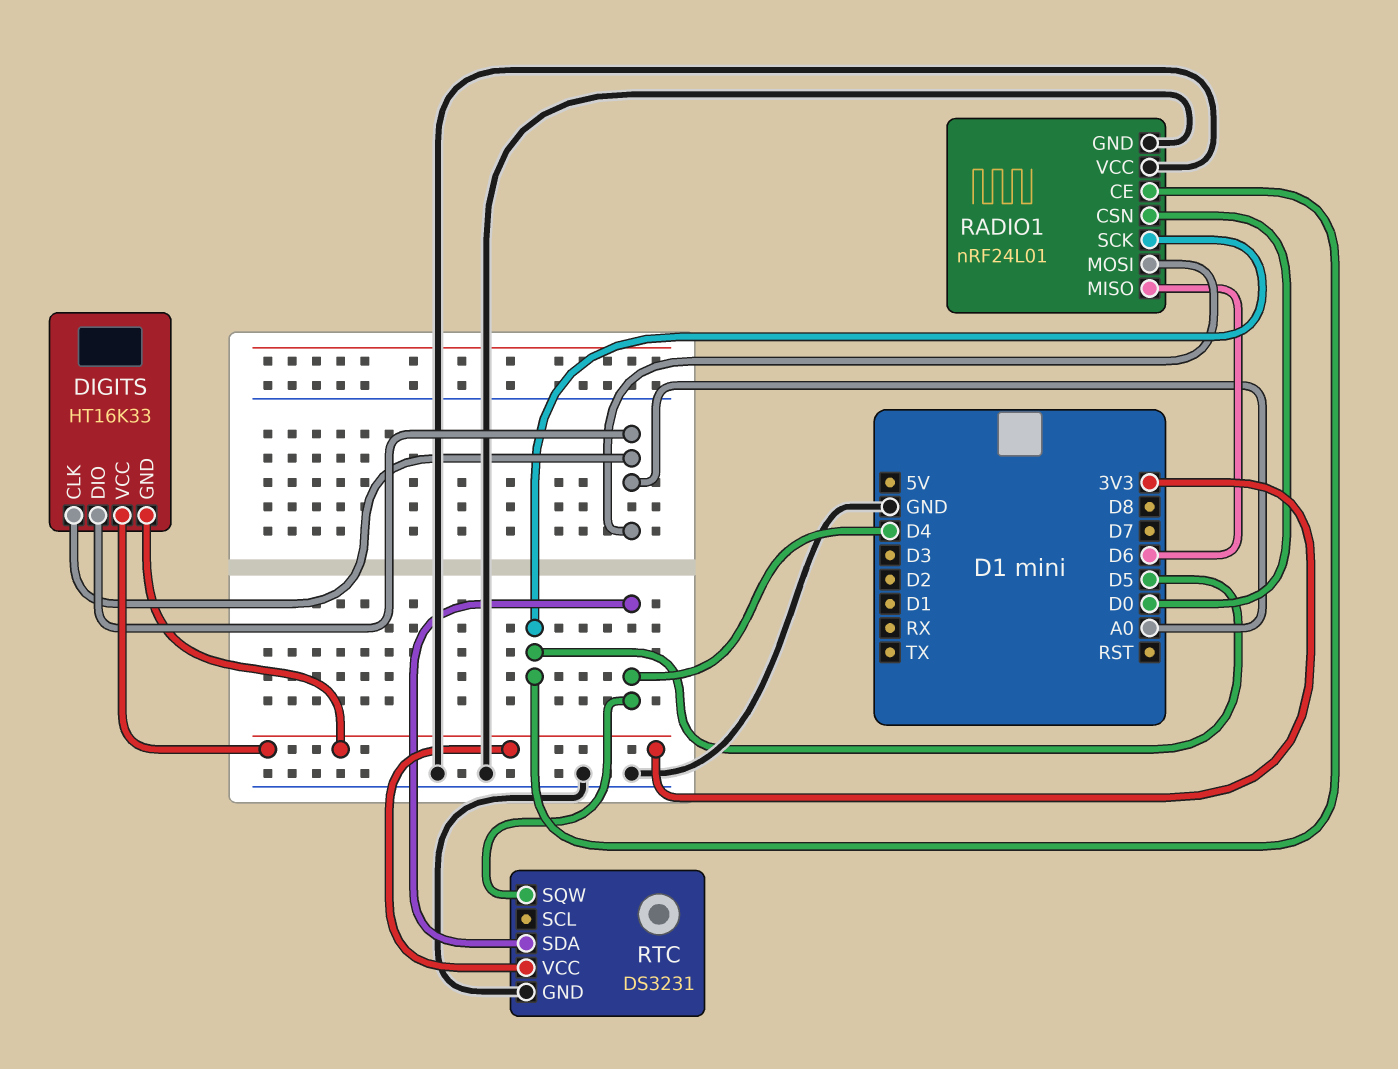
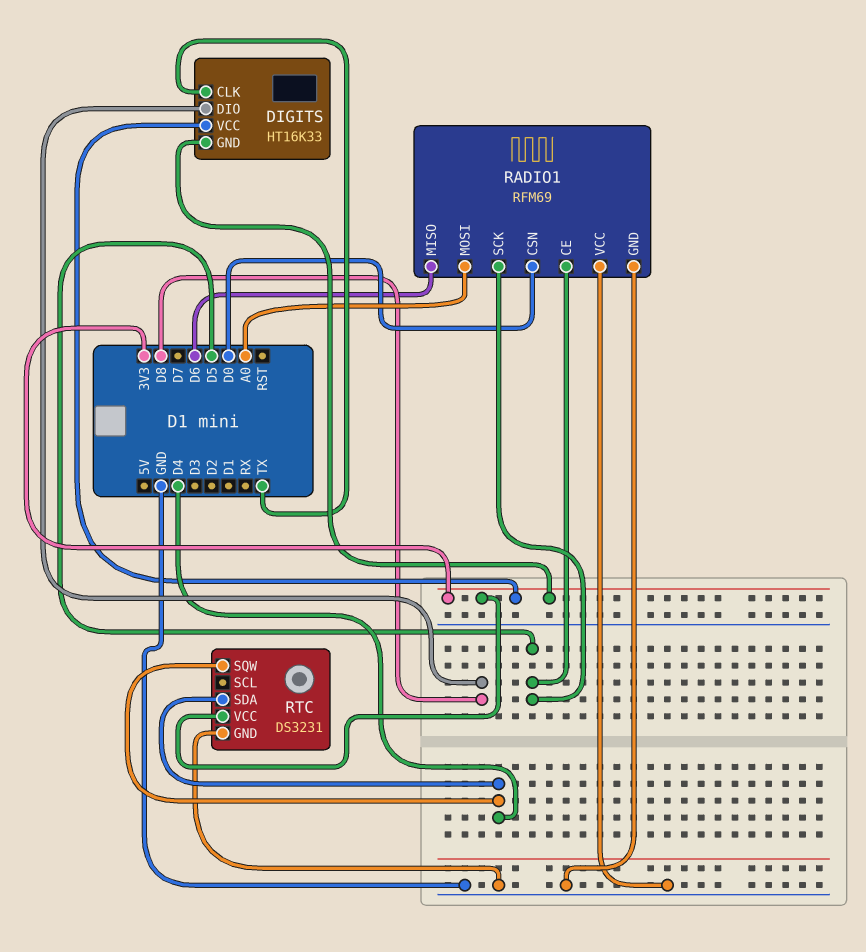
DIGITS pin CLK: A0 -> TX
DIGITS pin DIO: A0 -> D8
RADIO1: nRF24L01 -> RFM69

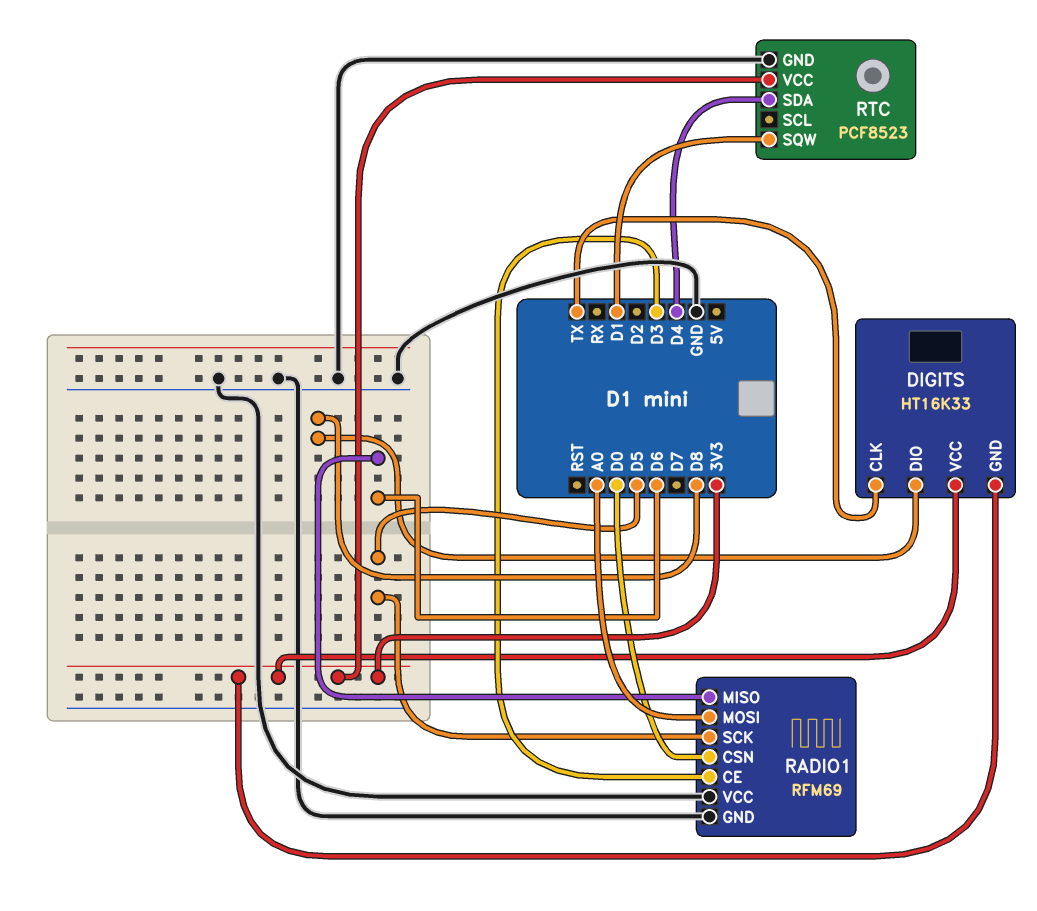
RADIO1 pin CE: D5 -> D3
RTC: DS3231 -> PCF8523
RTC pin SQW: D4 -> D1

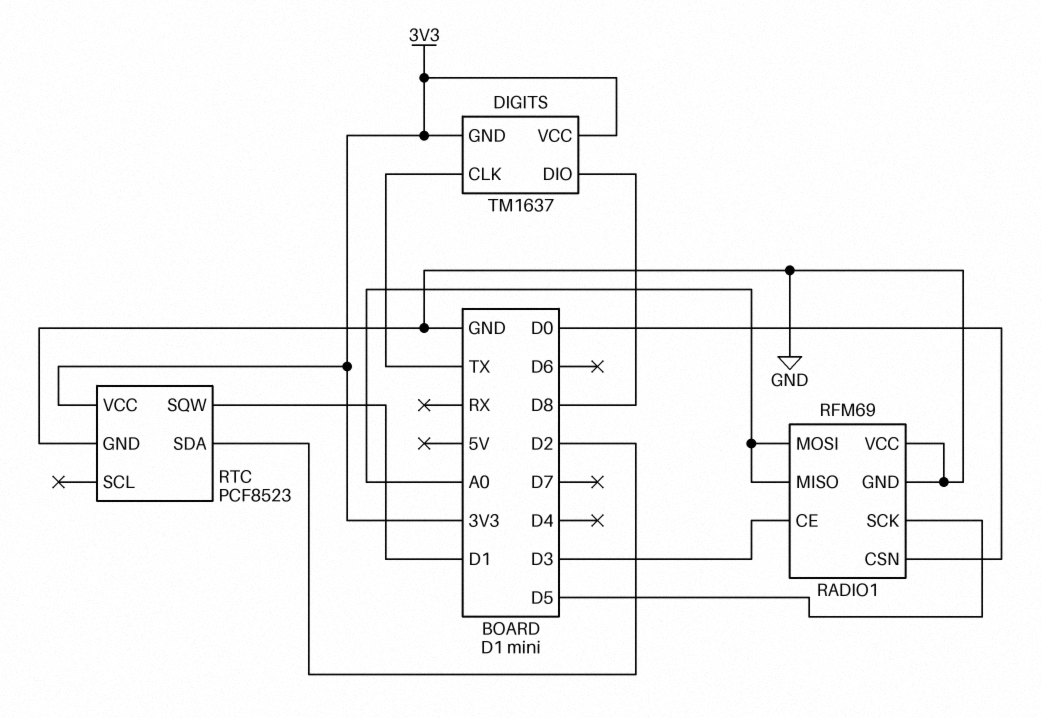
DIGITS: HT16K33 -> TM1637
RADIO1 pin MISO: D6 -> A0
RTC pin SDA: D4 -> D2

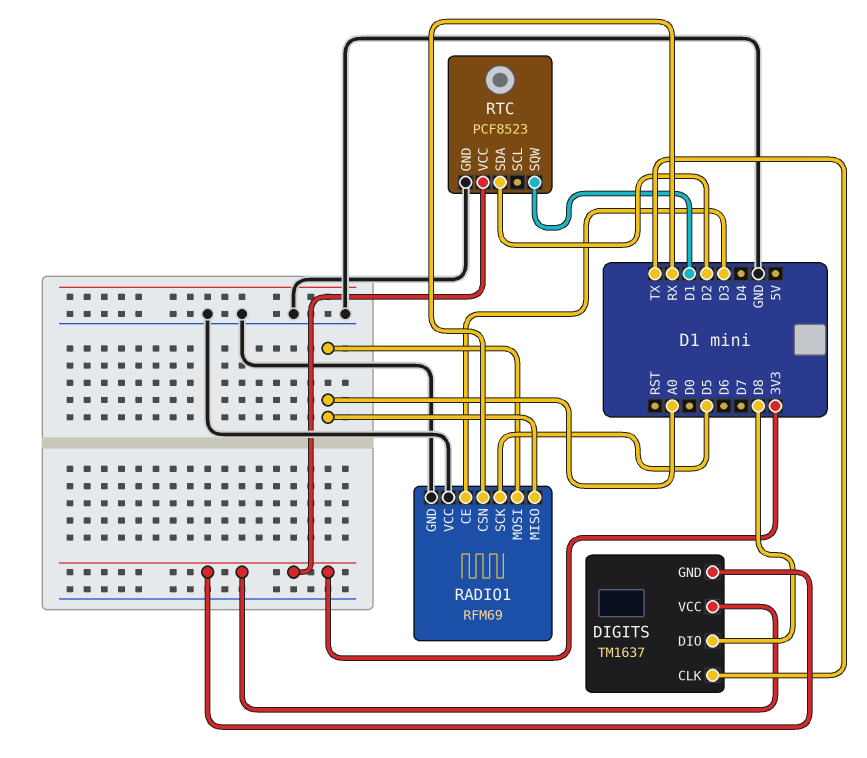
RADIO1 pin CSN: D0 -> RX

